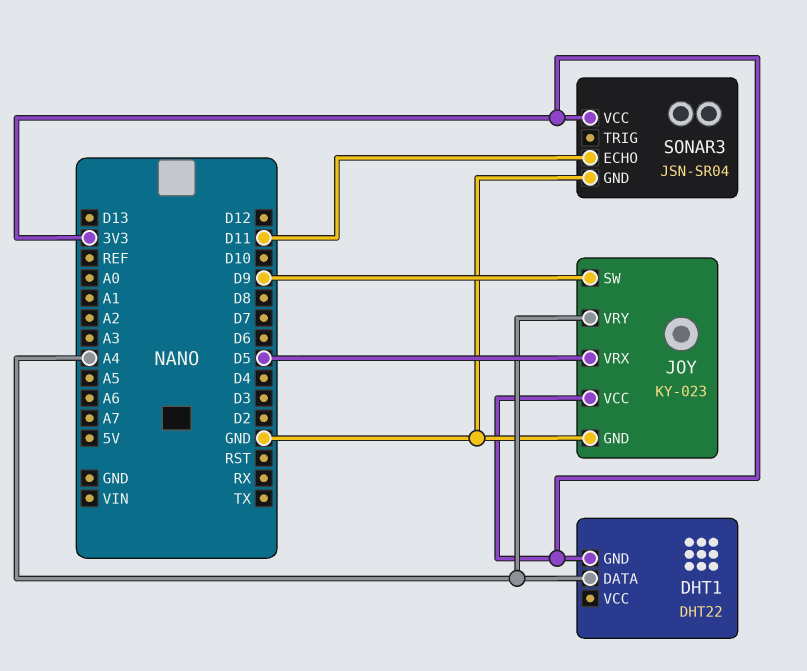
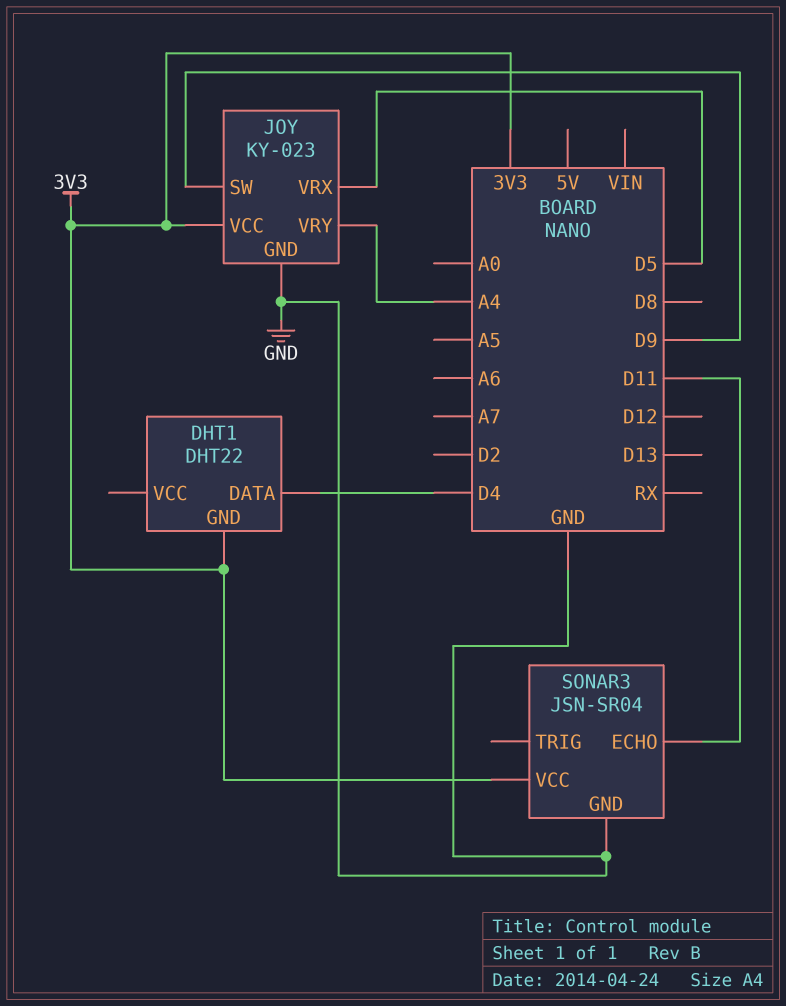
DHT1 pin DATA: A4 -> D4

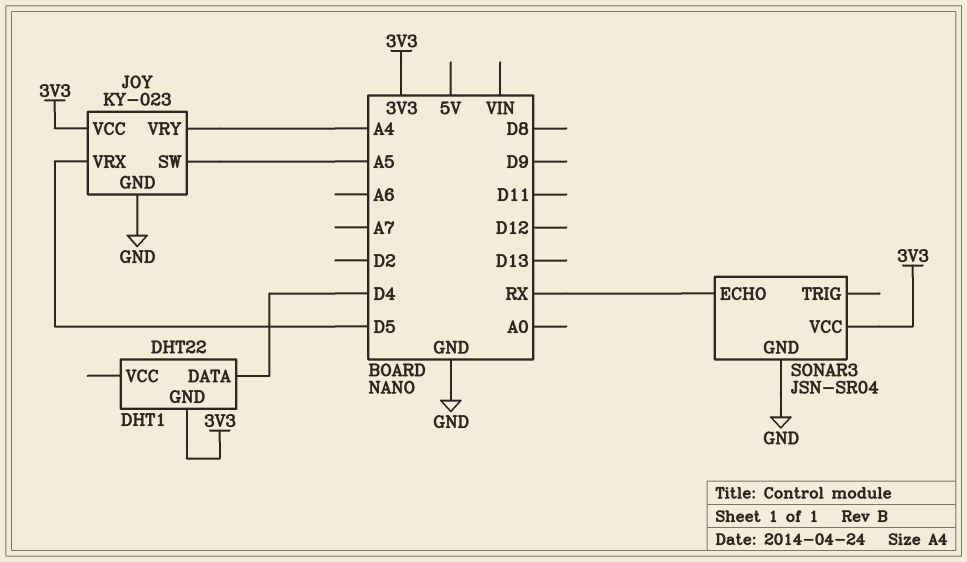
JOY pin SW: D9 -> A5
SONAR3 pin ECHO: D11 -> RX

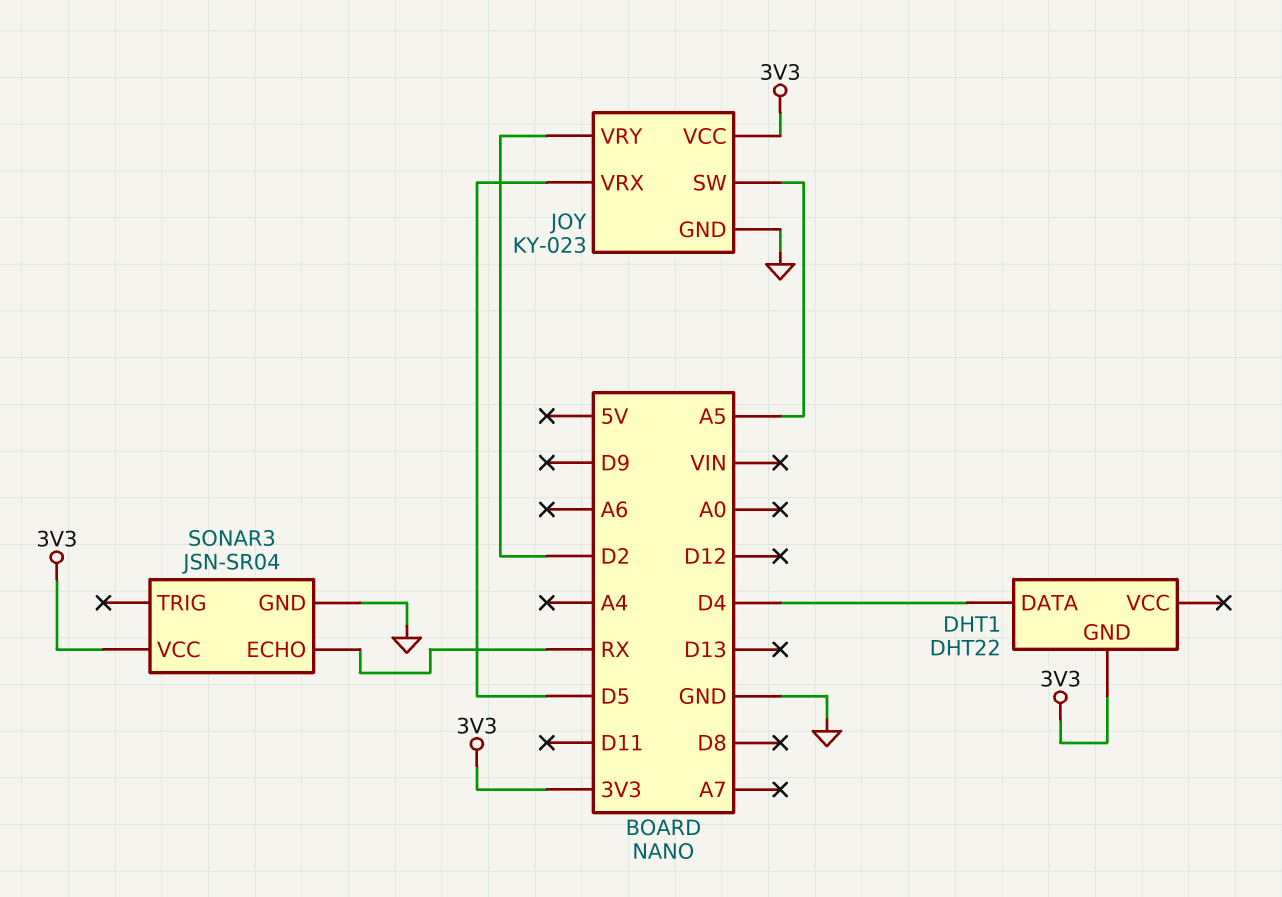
JOY pin VRY: A4 -> D2

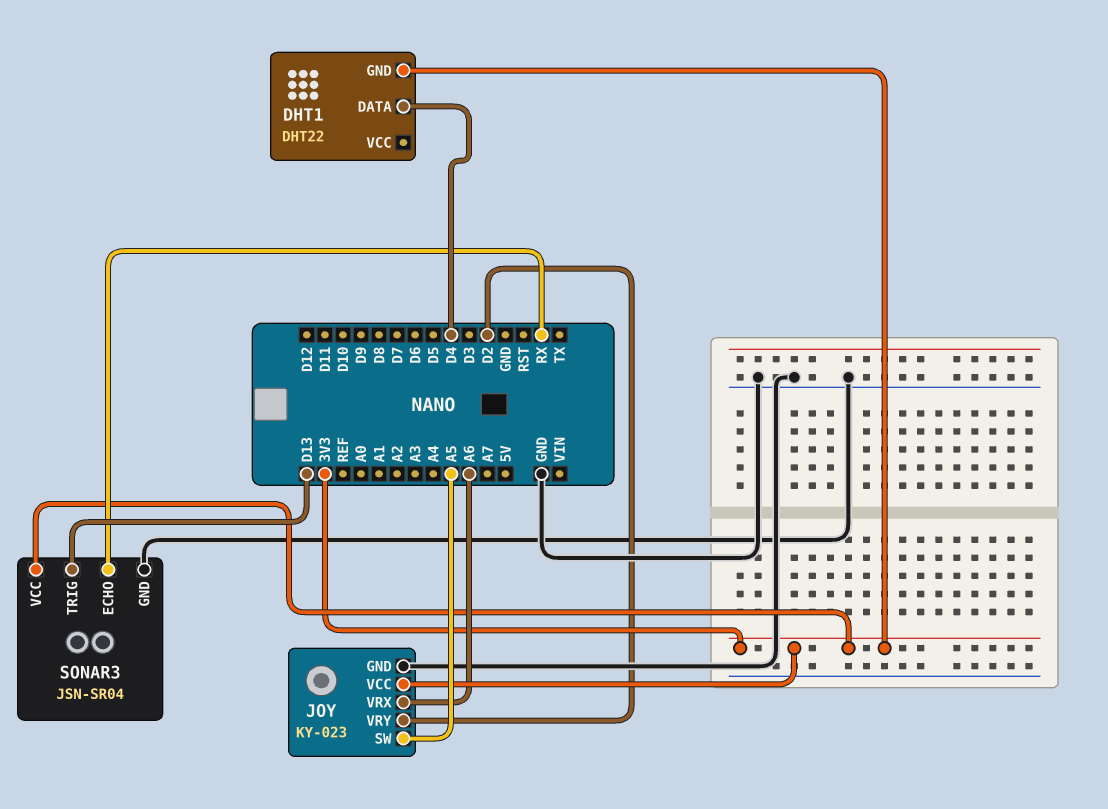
JOY pin VRX: D5 -> A6
SONAR3 pin TRIG: none -> D13

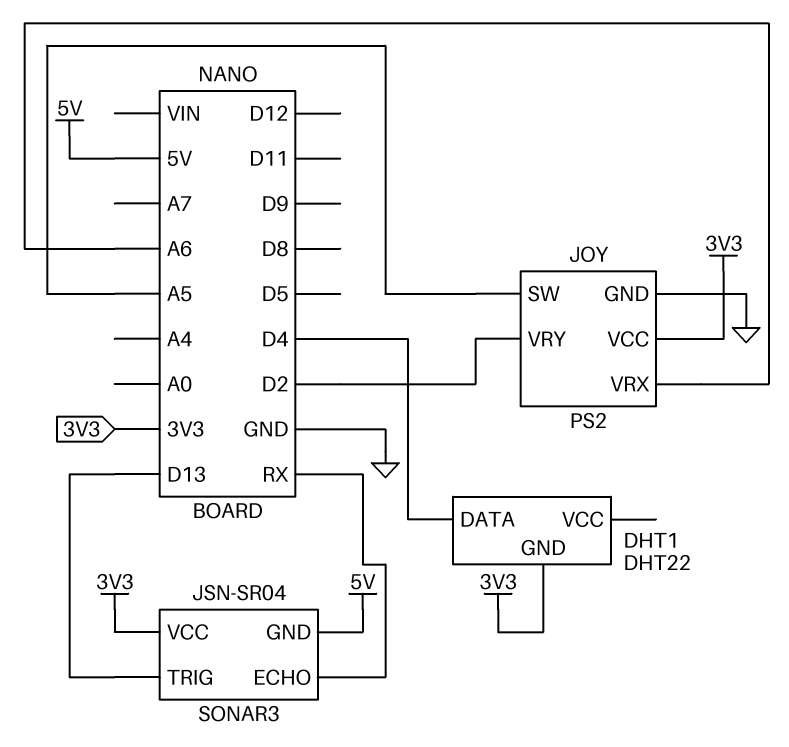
JOY: KY-023 -> PS2
SONAR3 pin GND: GND -> 5V

